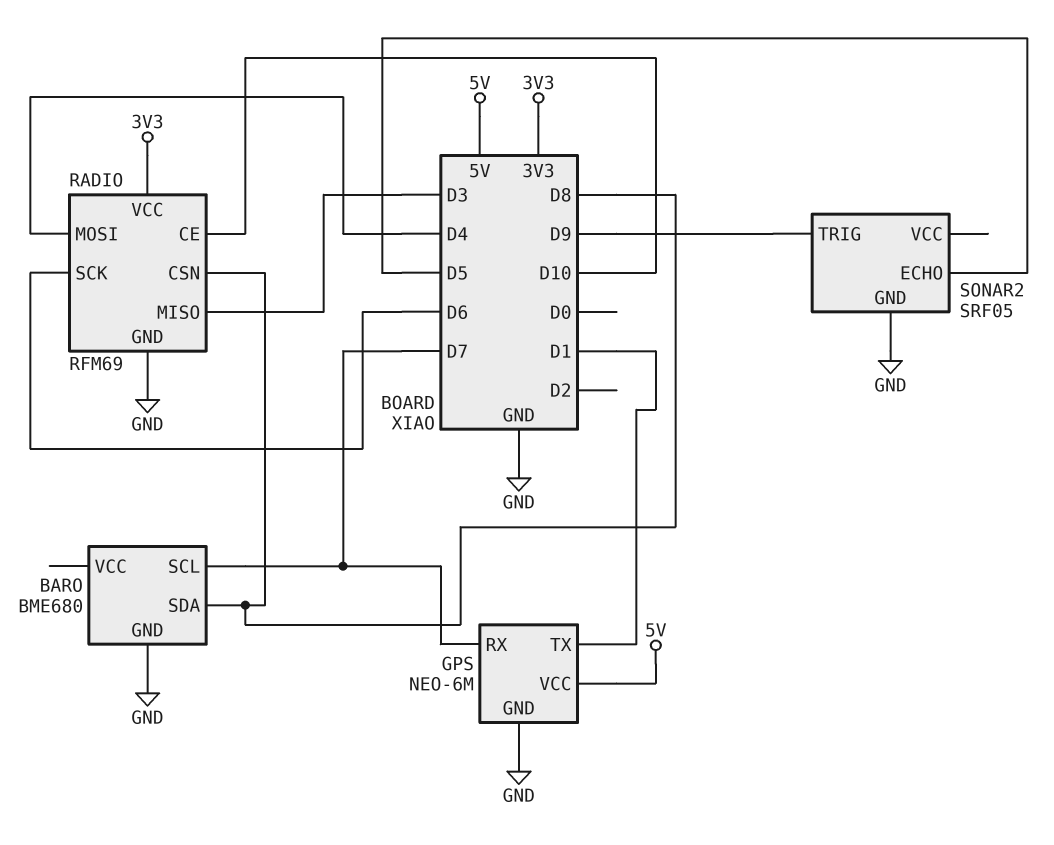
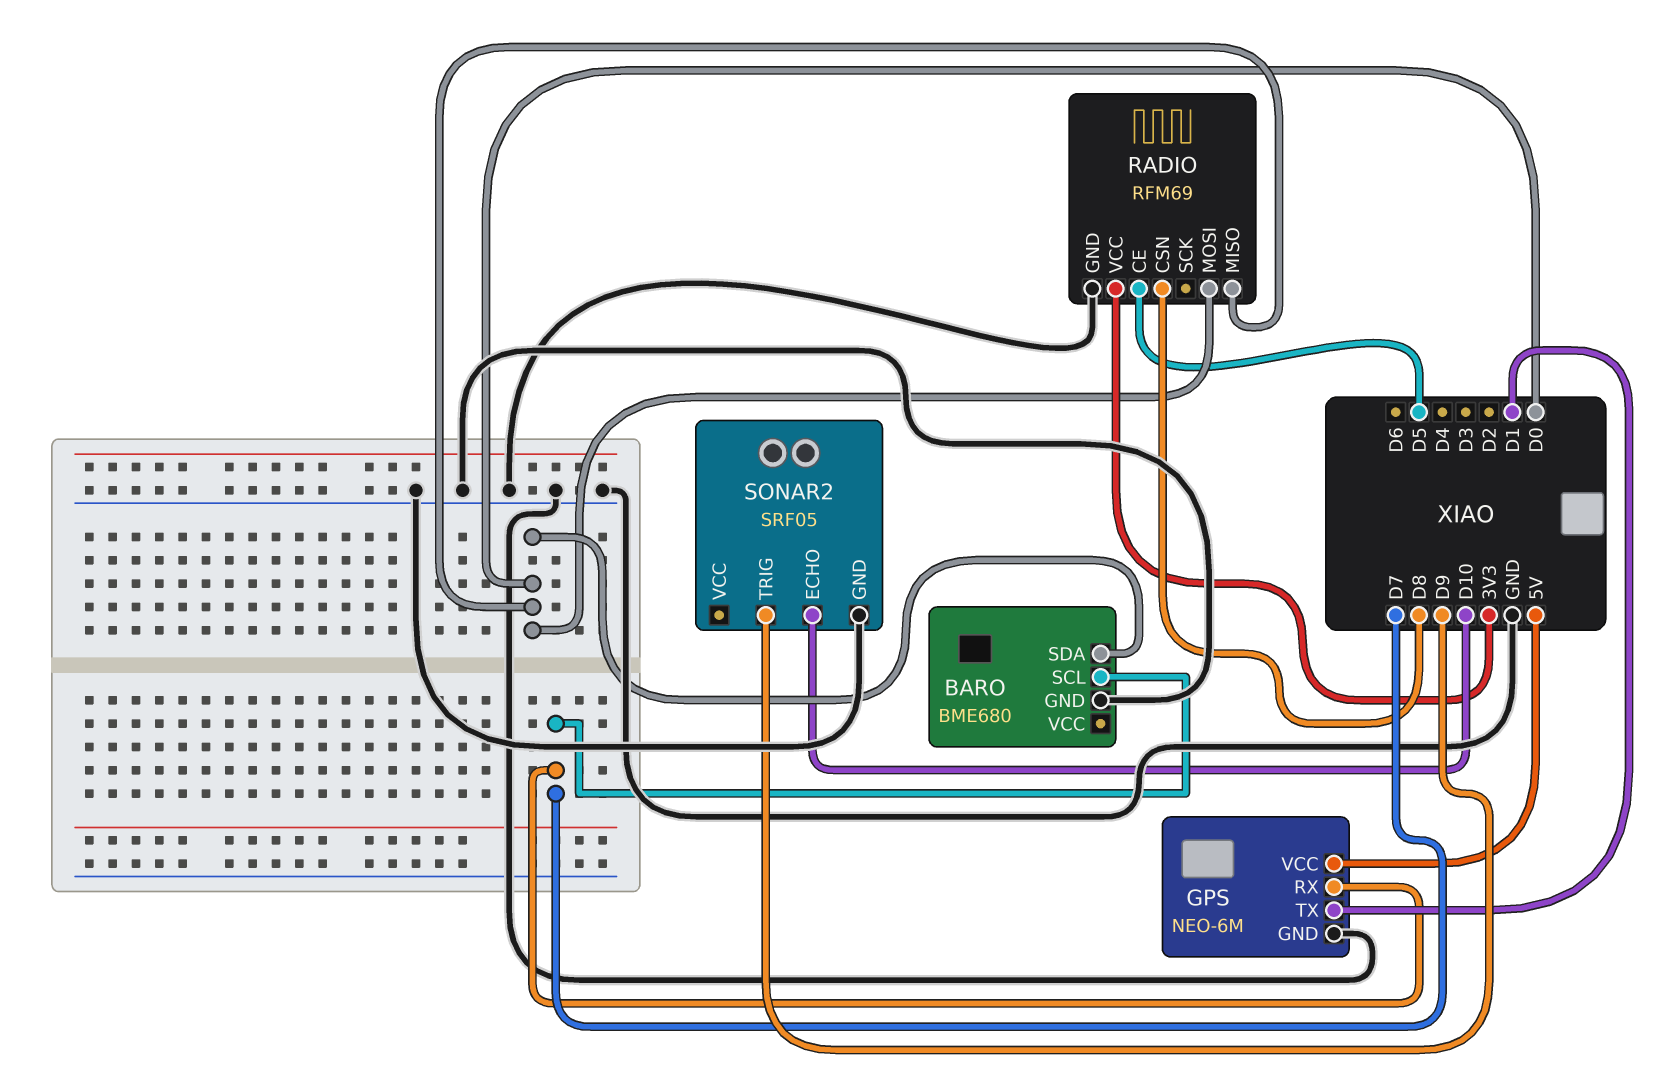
BARO pin SDA: D8 -> D0
RADIO pin CE: D10 -> D5
RADIO pin MISO: D3 -> D0
RADIO pin MOSI: D4 -> D0
RADIO pin SCK: D6 -> none
SONAR2 pin ECHO: D5 -> D10

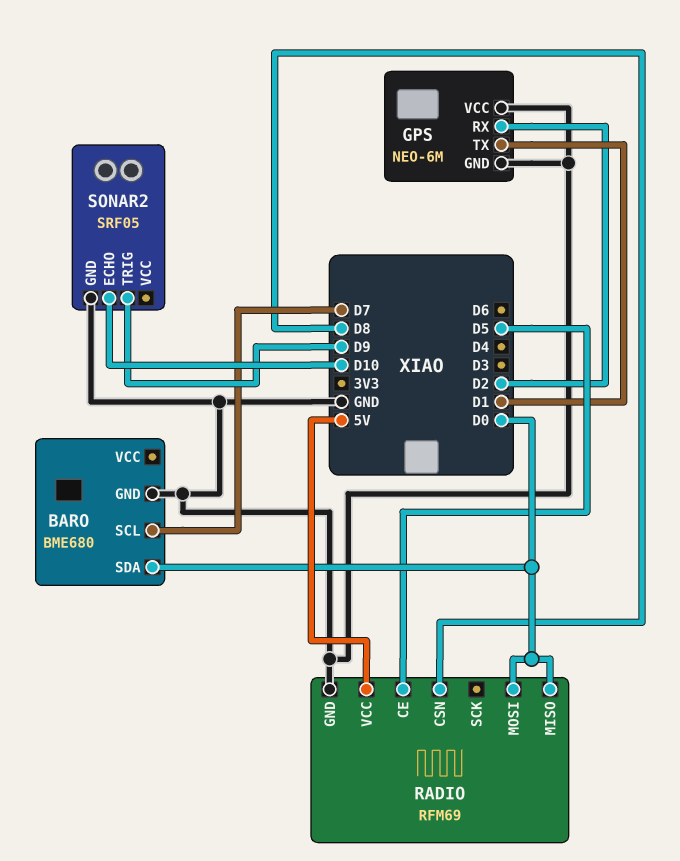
GPS pin RX: D7 -> D2
GPS pin VCC: 5V -> GND
RADIO pin VCC: 3V3 -> 5V

